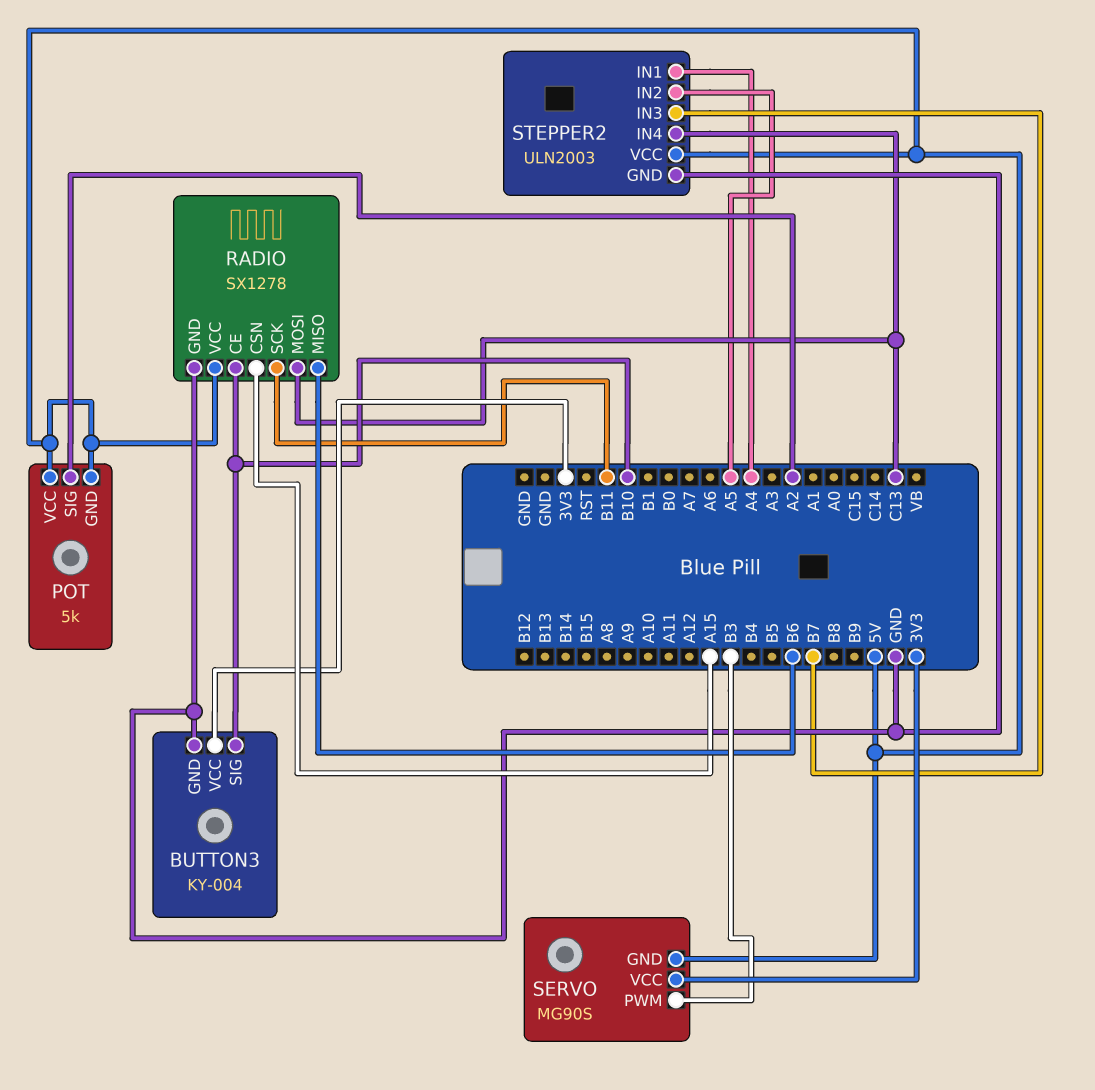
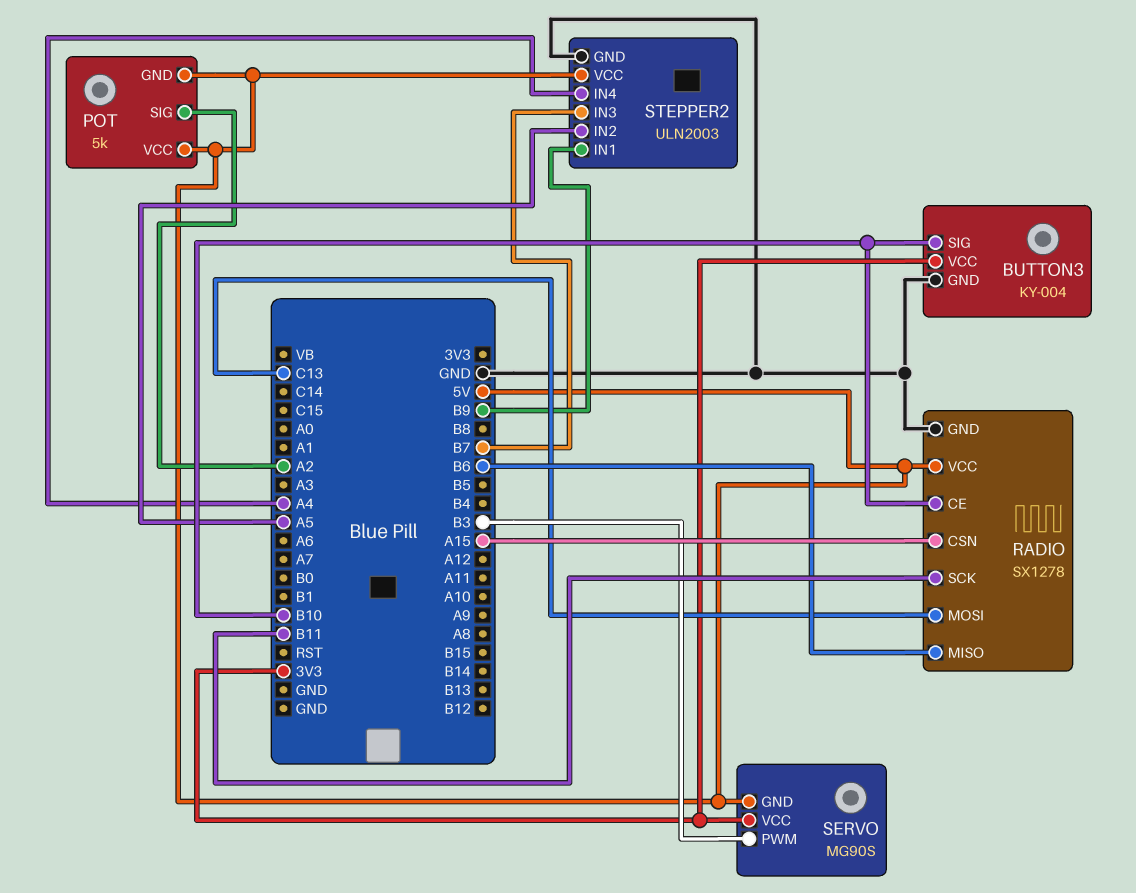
STEPPER2 pin IN1: A4 -> B9
STEPPER2 pin IN4: C13 -> A4

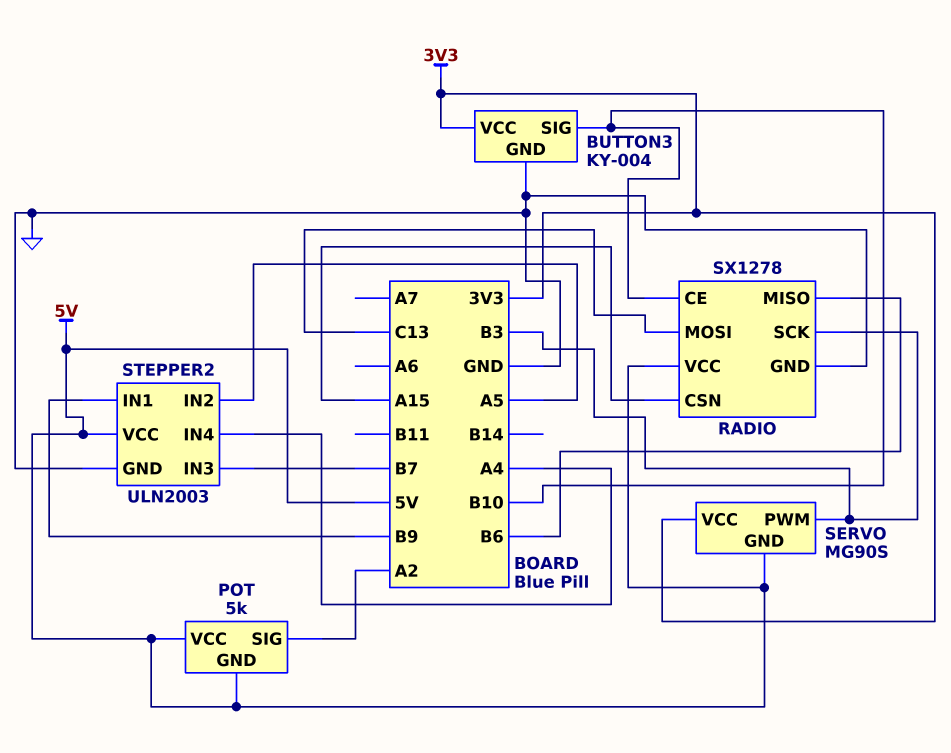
RADIO pin SCK: B11 -> B3

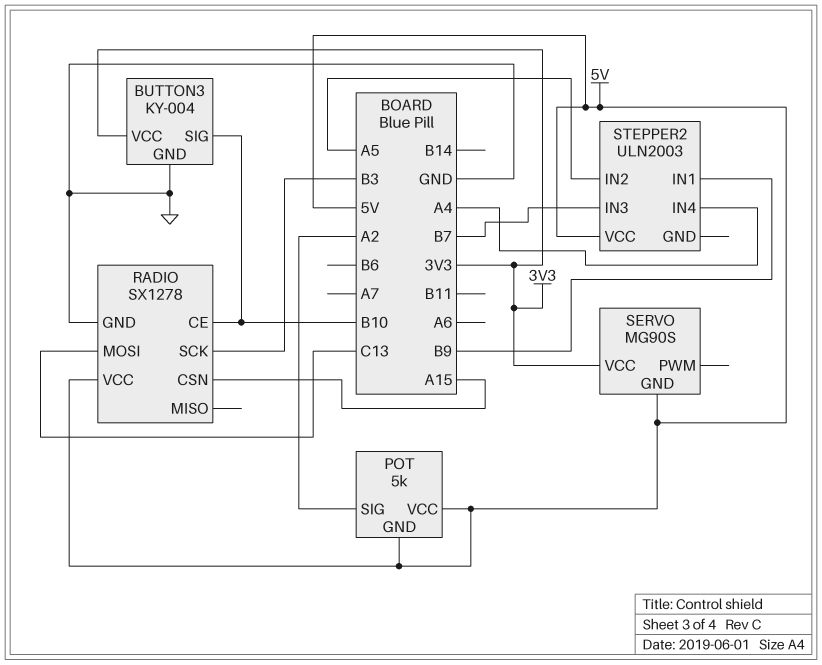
RADIO pin MISO: B6 -> none
SERVO pin PWM: B3 -> none
STEPPER2 pin GND: GND -> none

